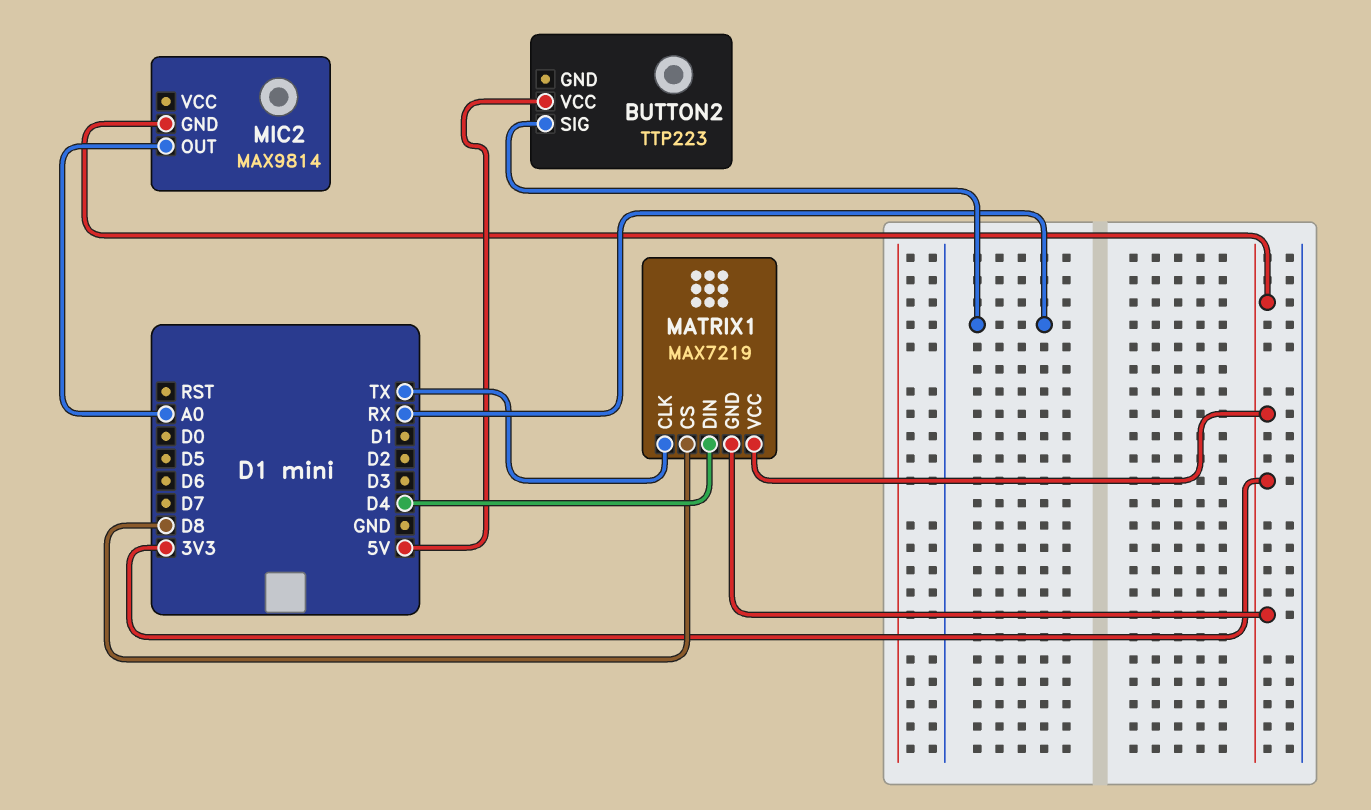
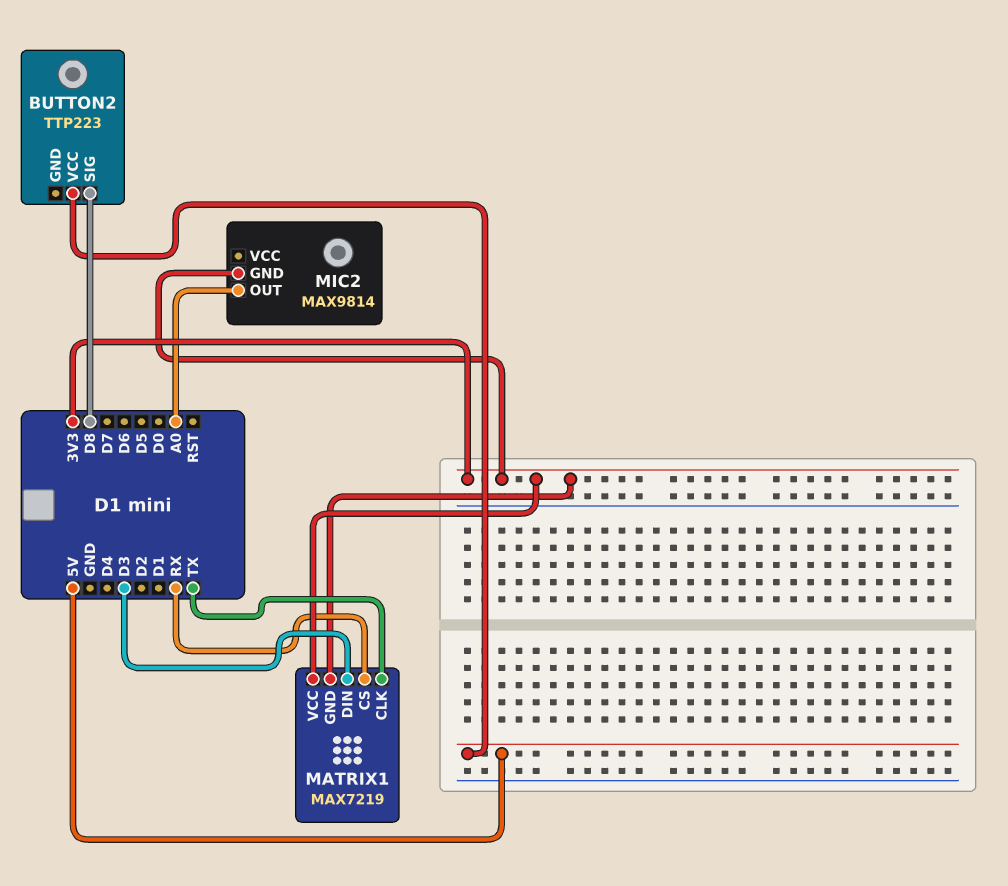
BUTTON2 pin SIG: RX -> D8
MATRIX1 pin CS: D8 -> RX
MATRIX1 pin DIN: D4 -> D3

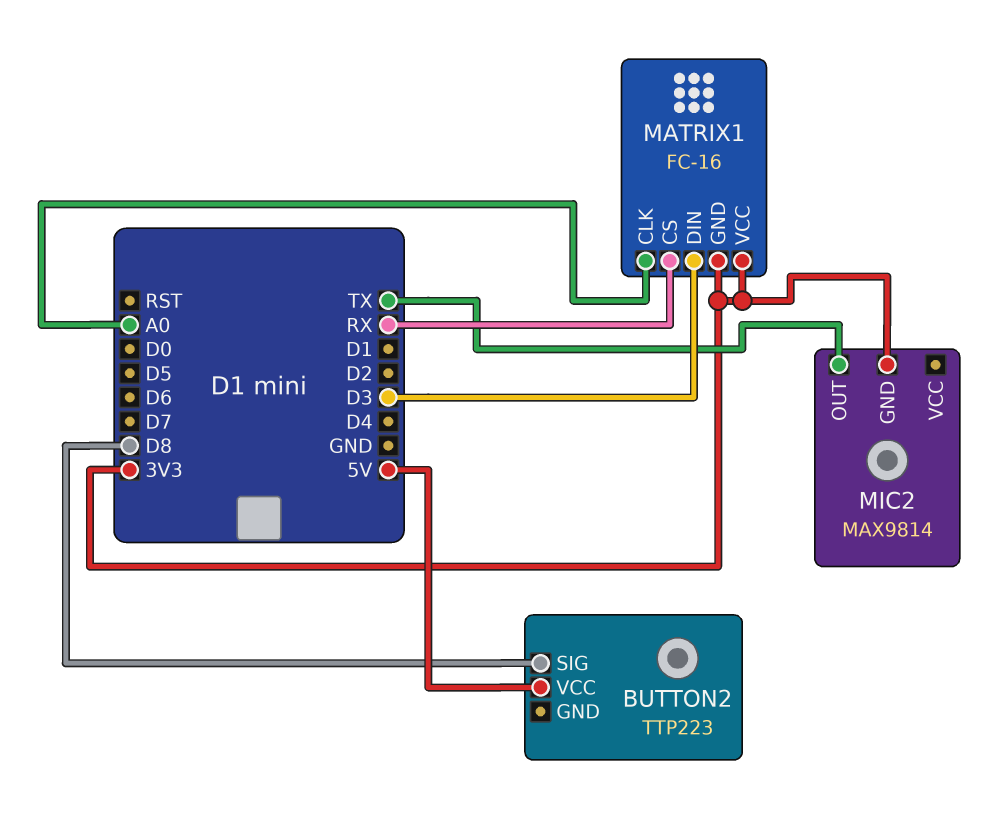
MATRIX1: MAX7219 -> FC-16
MATRIX1 pin CLK: TX -> A0
MIC2 pin OUT: A0 -> TX

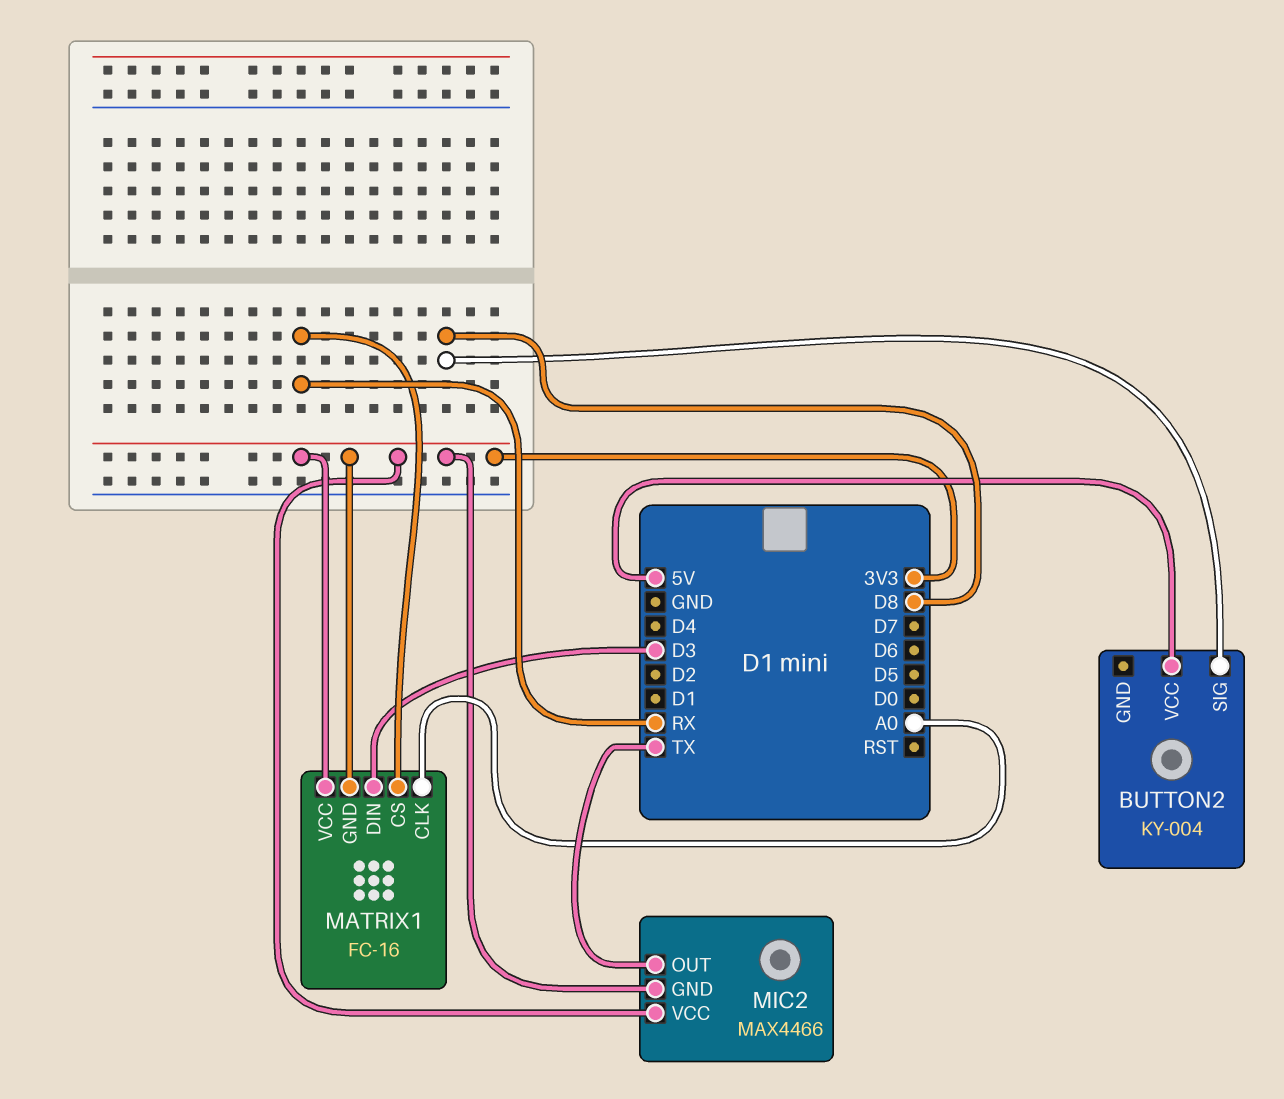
BUTTON2: TTP223 -> KY-004
MIC2: MAX9814 -> MAX4466
MIC2 pin VCC: none -> 3V3

